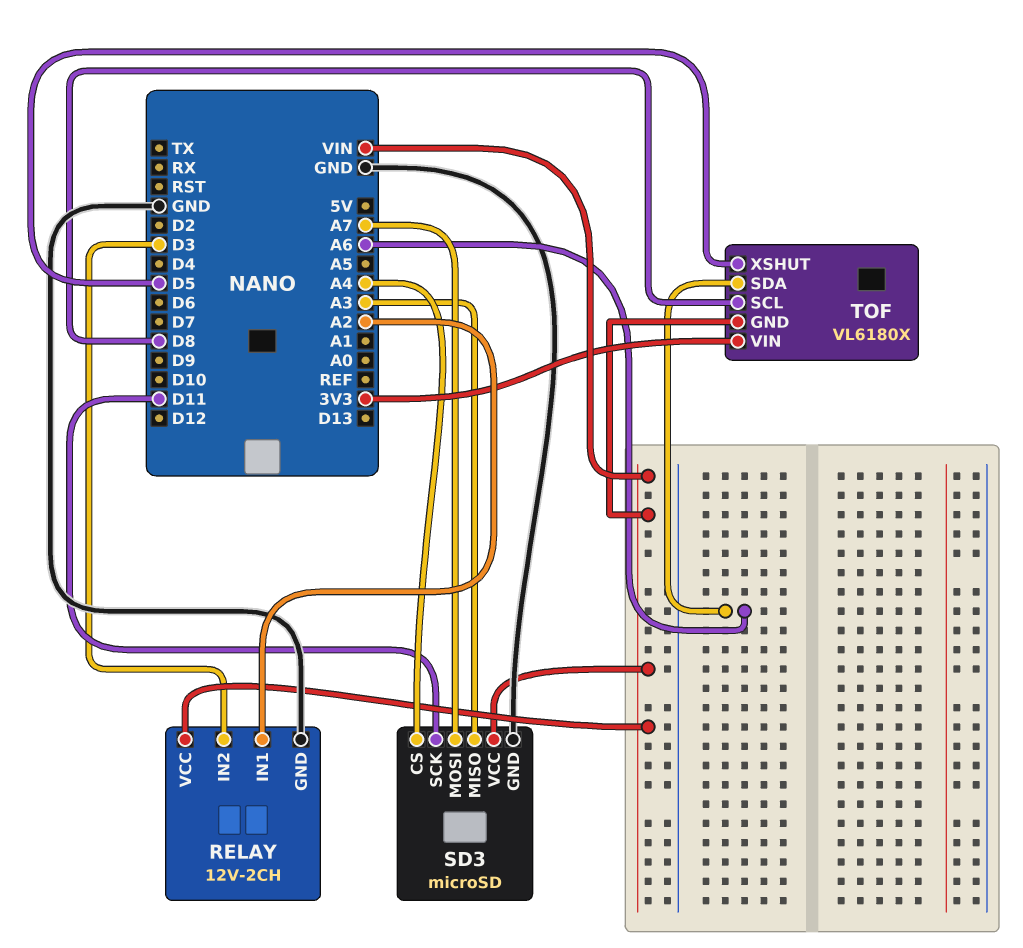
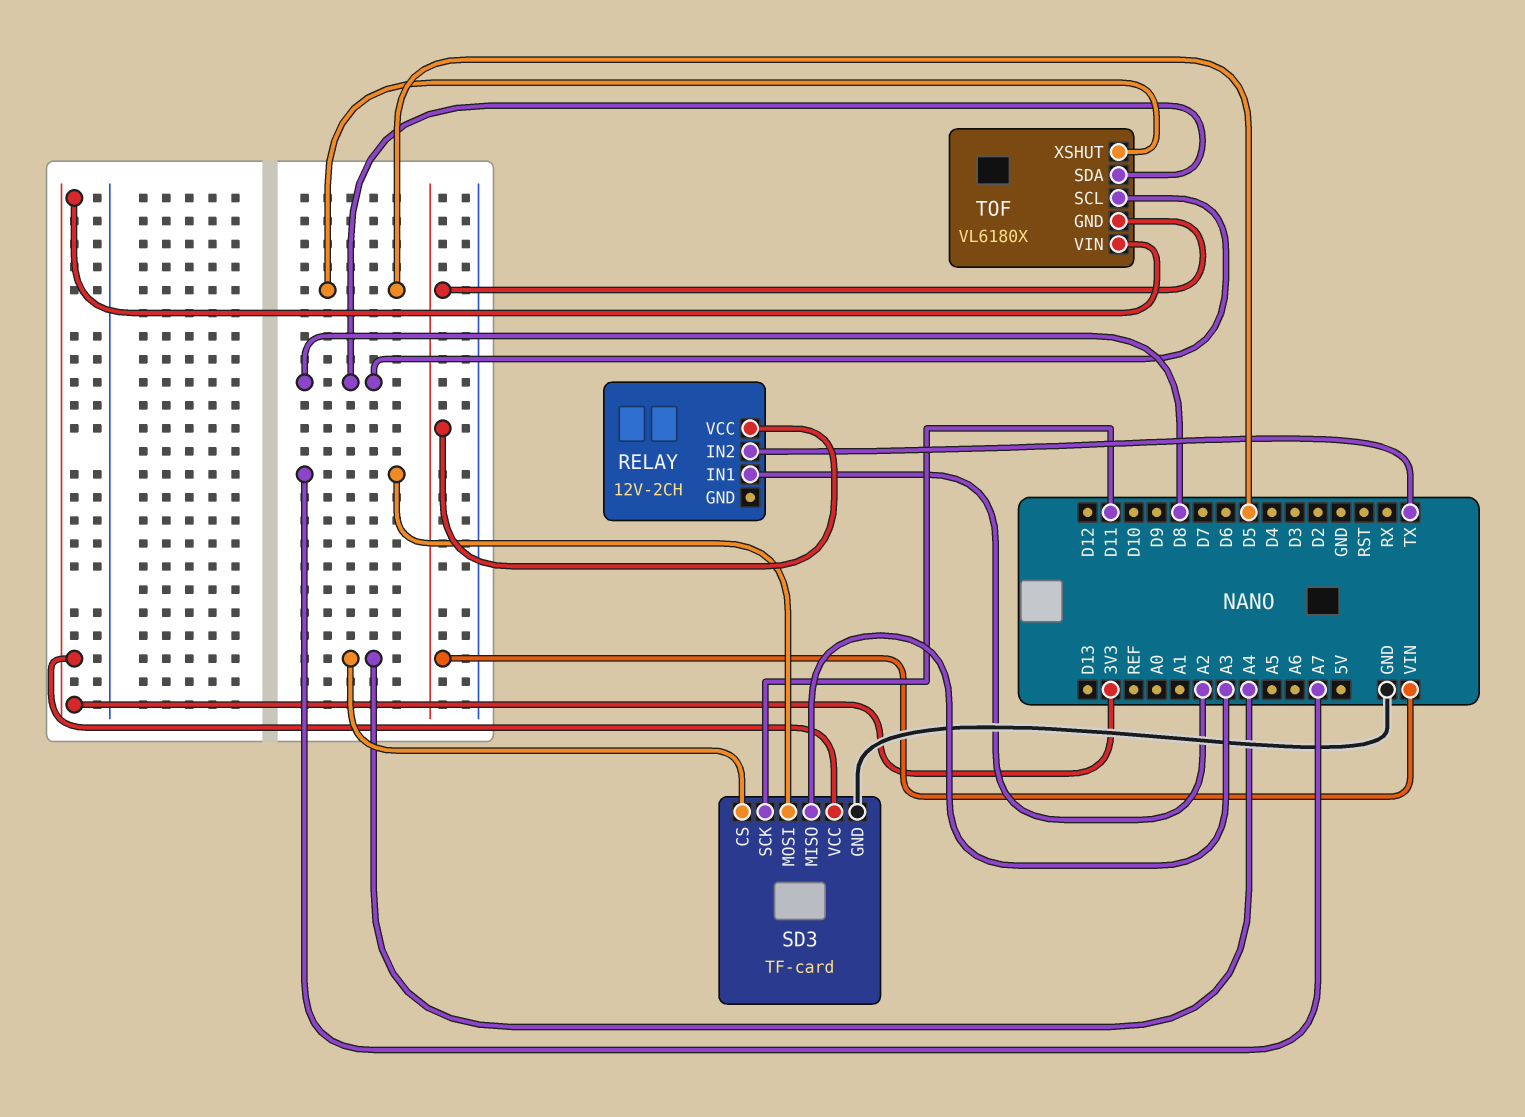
RELAY pin GND: GND -> none
RELAY pin IN2: D3 -> TX
SD3: microSD -> TF-card
SD3 pin VCC: VIN -> 3V3
TOF pin SDA: A6 -> D8

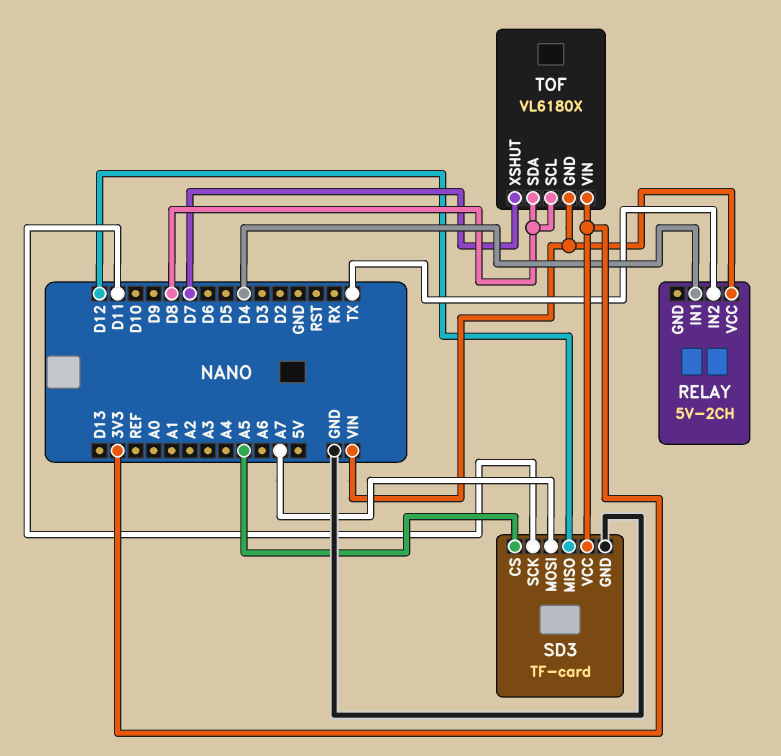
RELAY: 12V-2CH -> 5V-2CH
RELAY pin IN1: A2 -> D4
SD3 pin CS: A4 -> A5
SD3 pin MISO: A3 -> D12
TOF pin XSHUT: D5 -> D7

